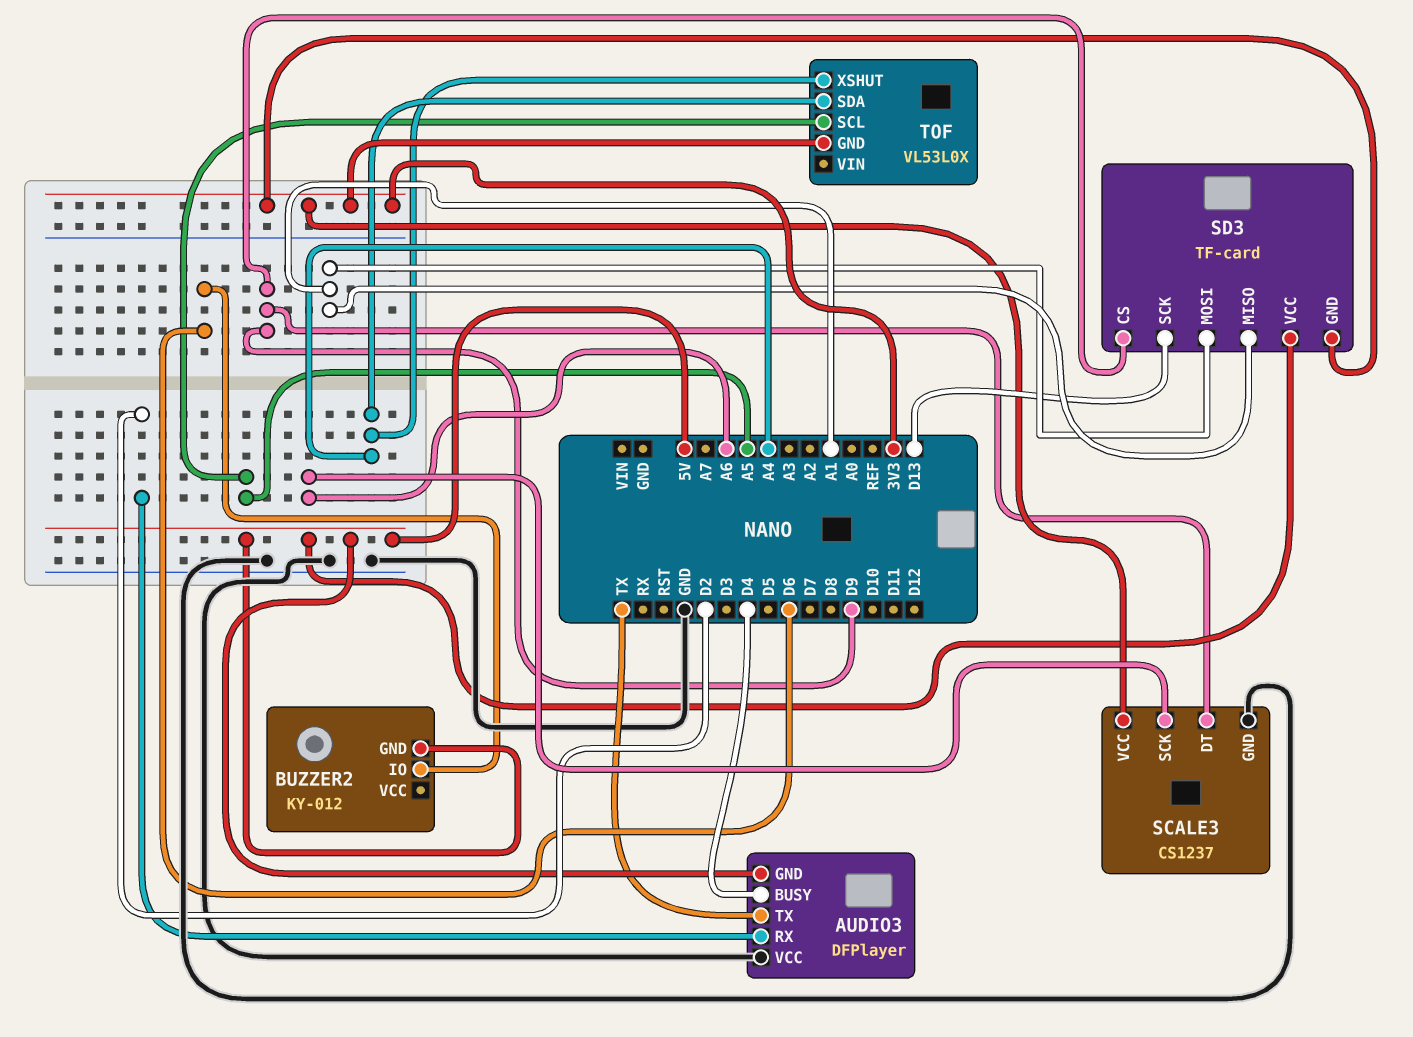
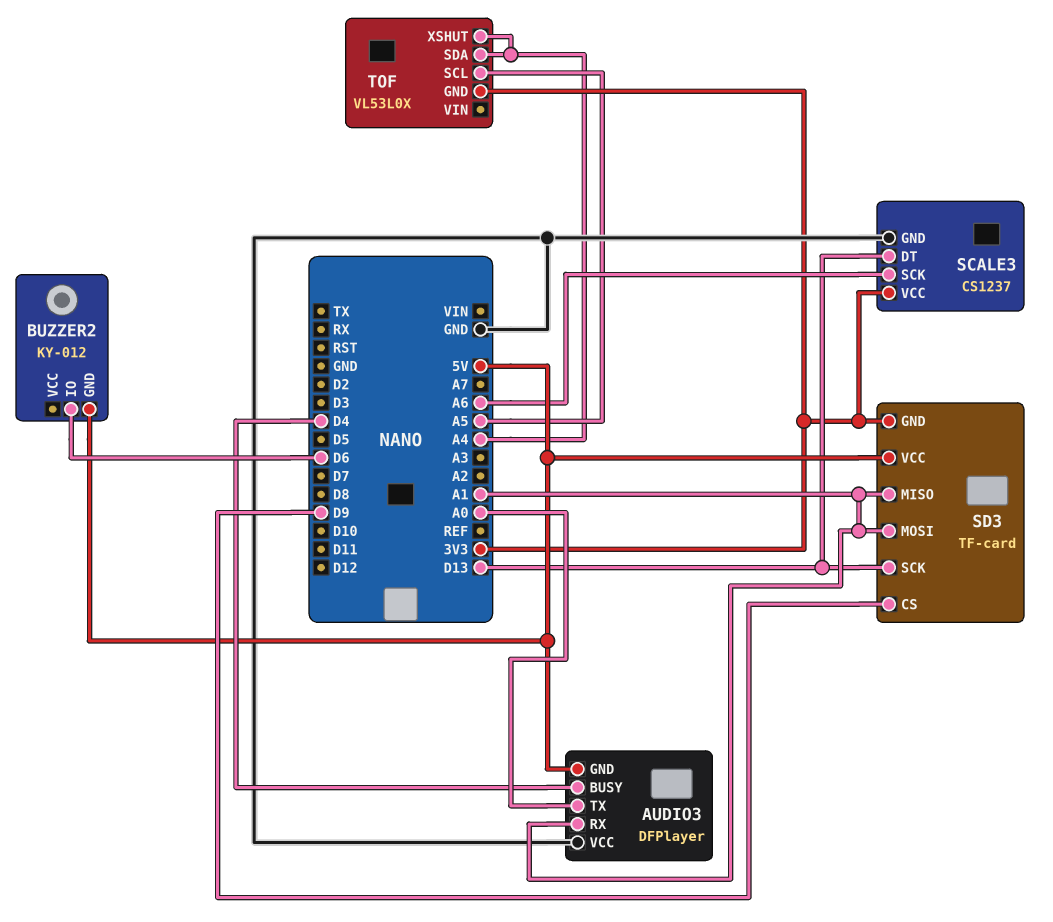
AUDIO3 pin RX: D2 -> A1
AUDIO3 pin TX: TX -> A0
SCALE3 pin DT: D9 -> D13

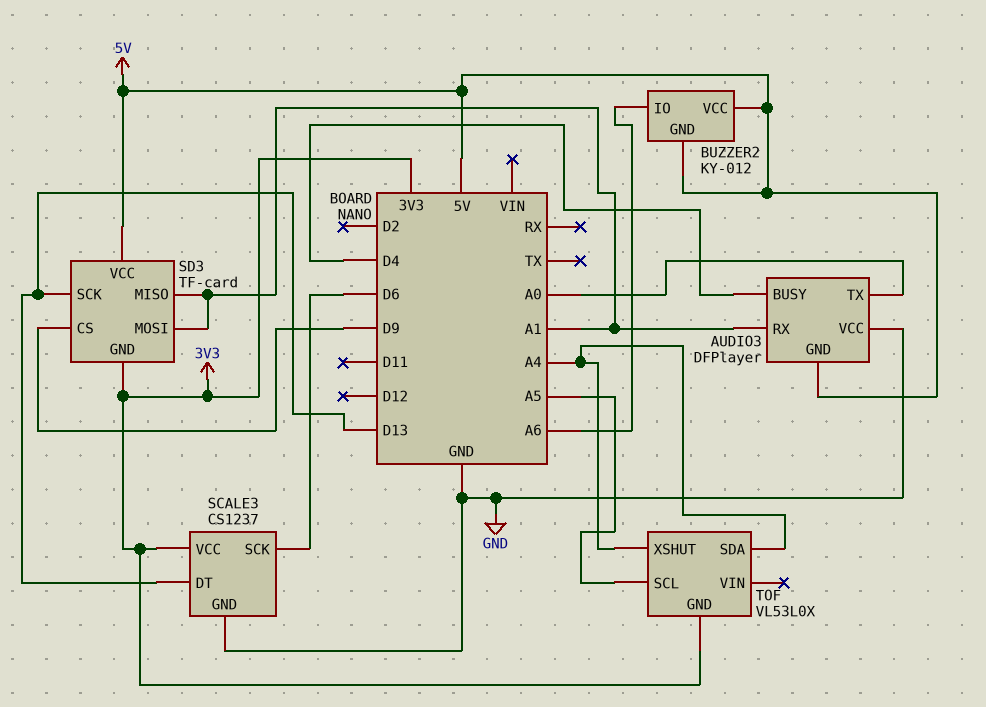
BUZZER2 pin IO: D6 -> A6
BUZZER2 pin VCC: none -> 5V
SCALE3 pin SCK: A6 -> D6

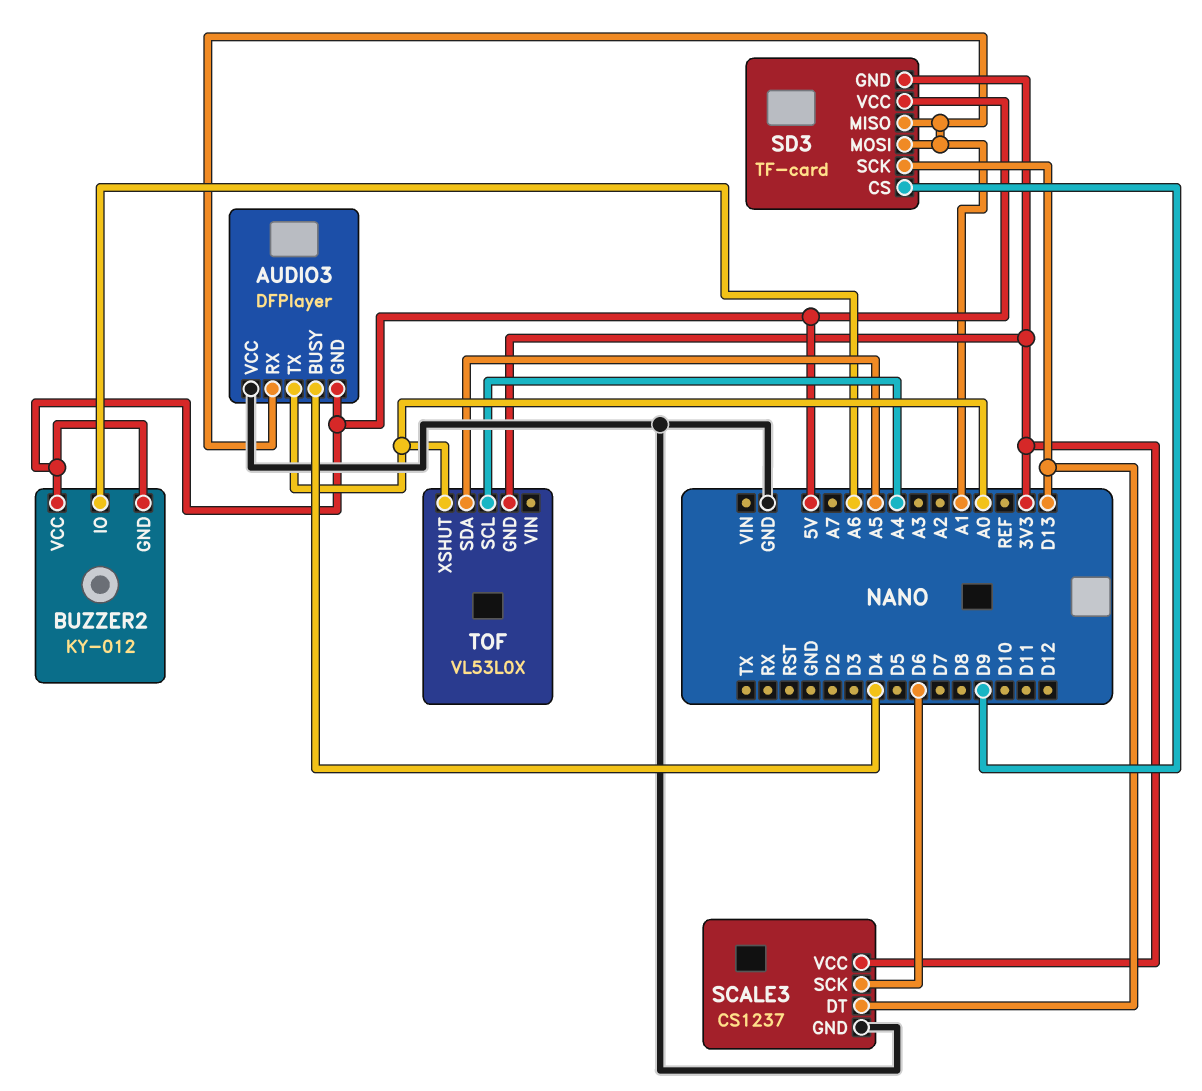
TOF pin SCL: A5 -> A4
TOF pin SDA: A4 -> A5
TOF pin XSHUT: A4 -> A0

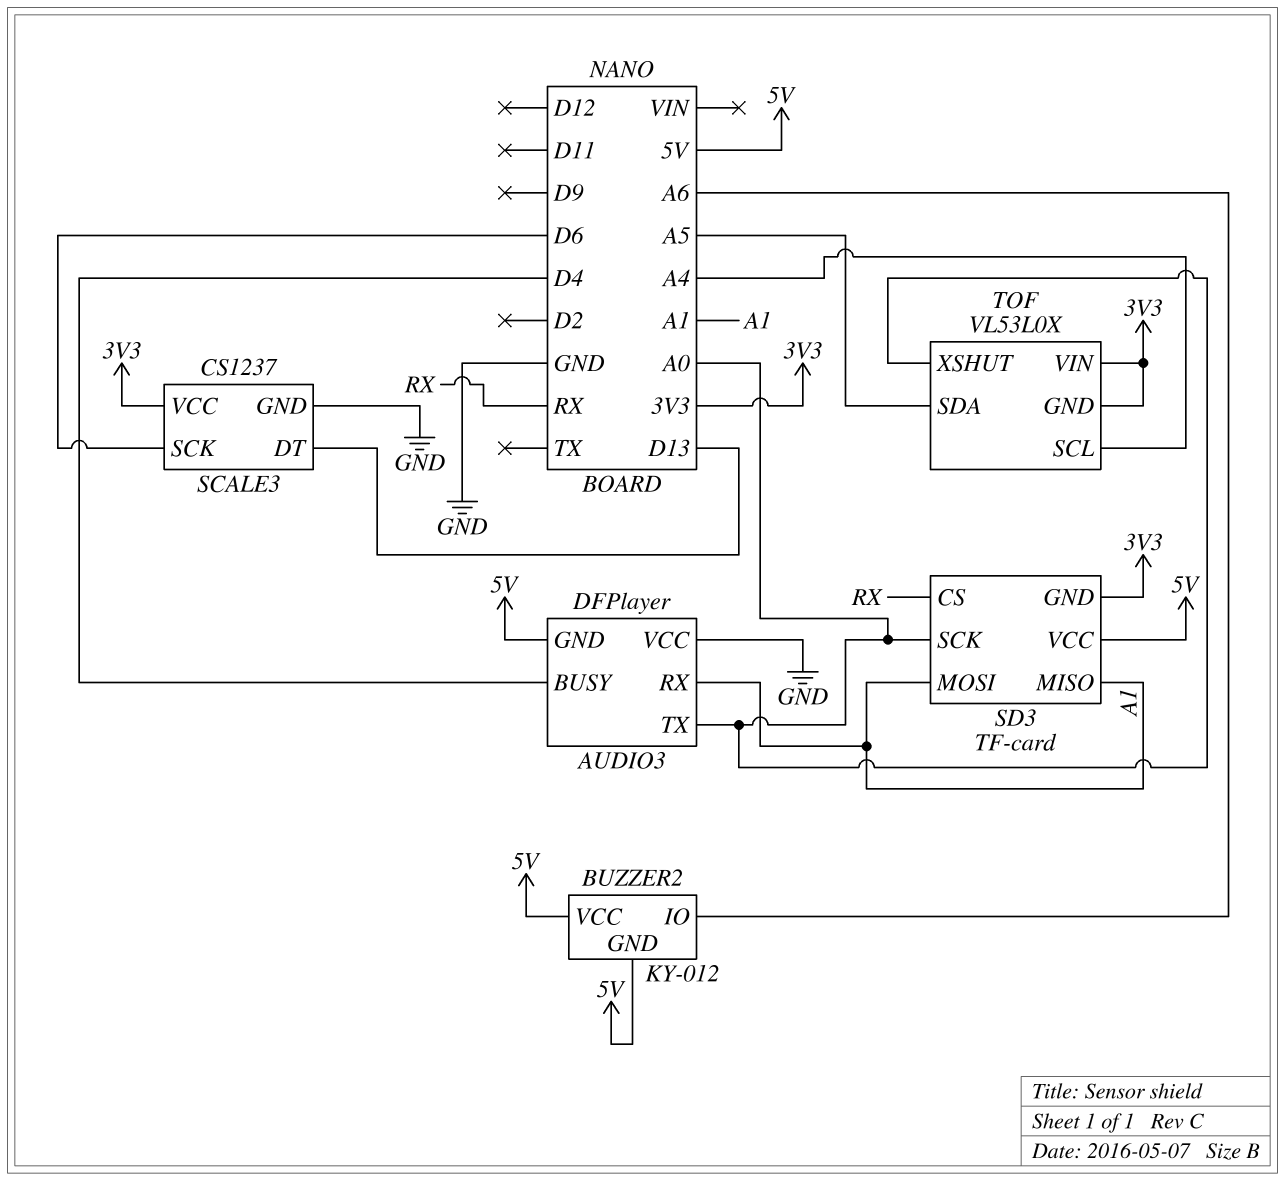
SD3 pin CS: D9 -> RX
SD3 pin SCK: D13 -> A0
TOF pin VIN: none -> 3V3

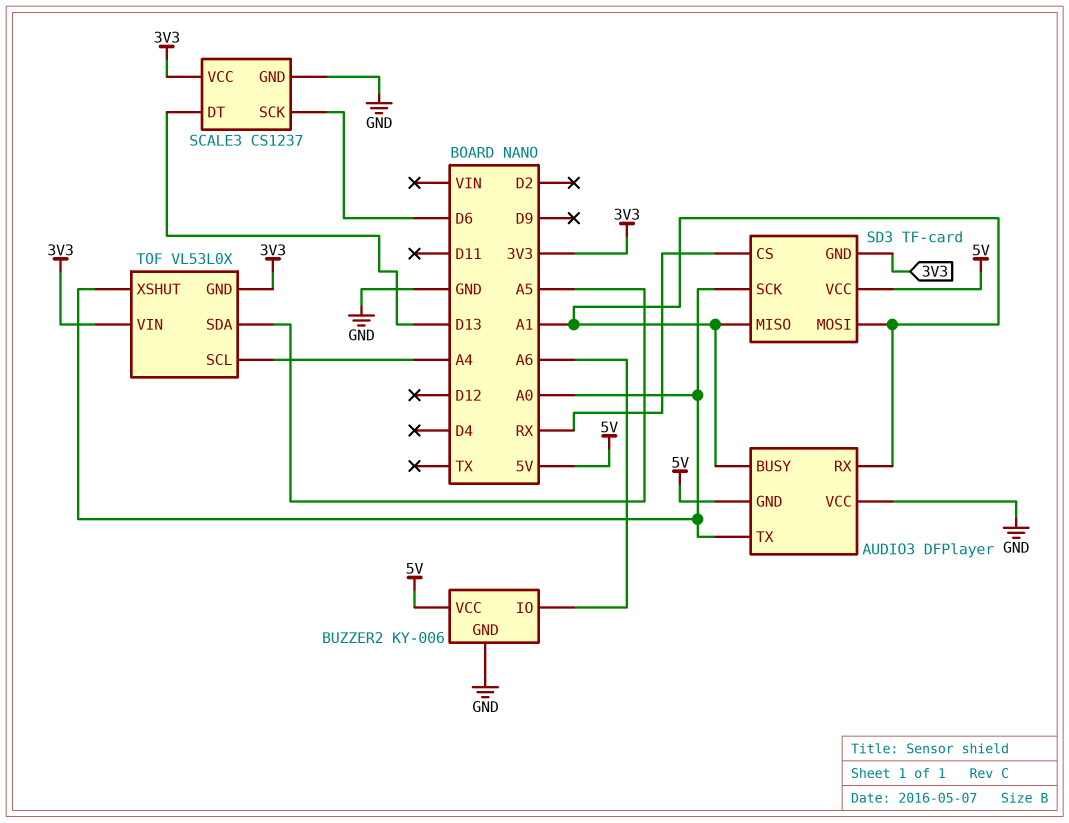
AUDIO3 pin BUSY: D4 -> A1
BUZZER2: KY-012 -> KY-006
BUZZER2 pin GND: 5V -> GND

